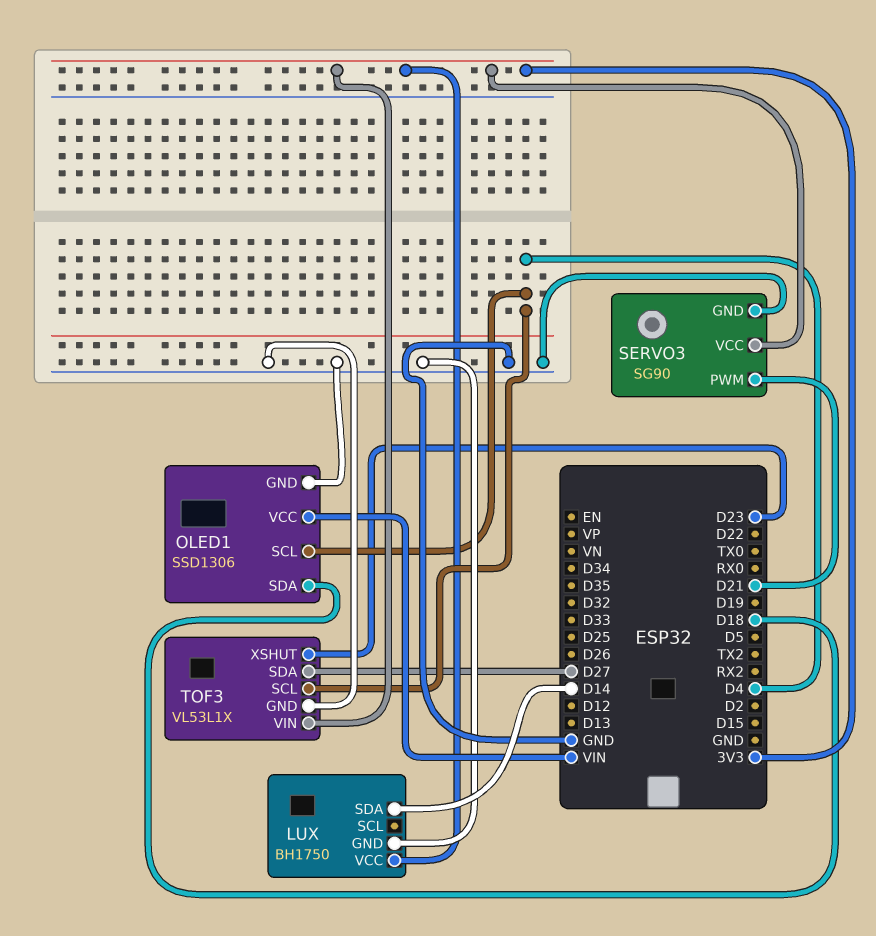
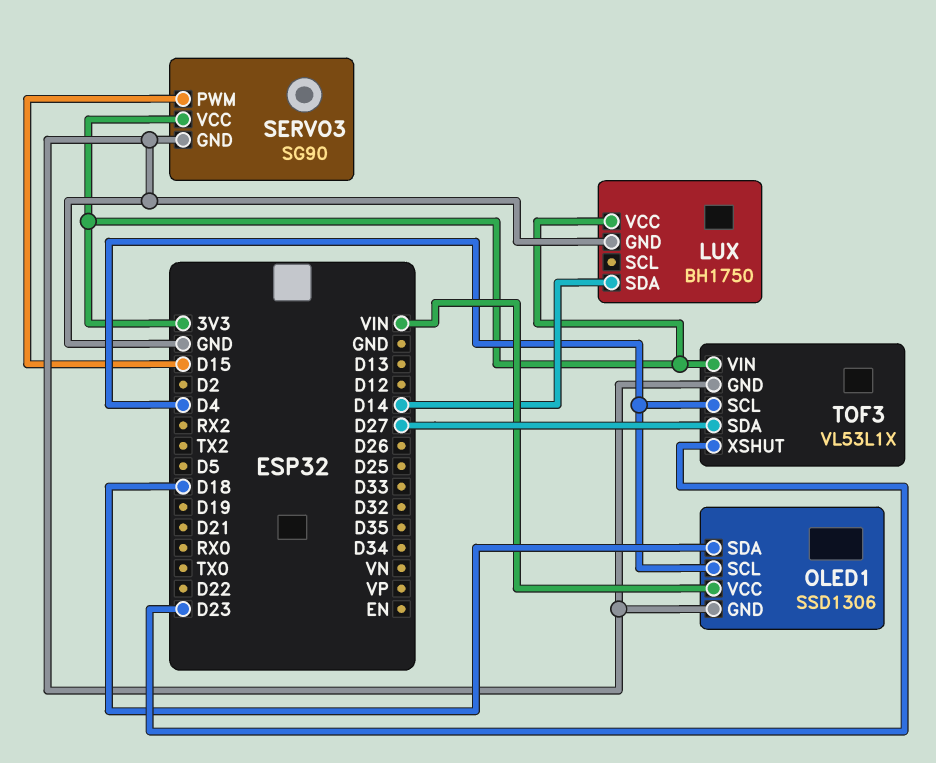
SERVO3 pin PWM: D21 -> D15

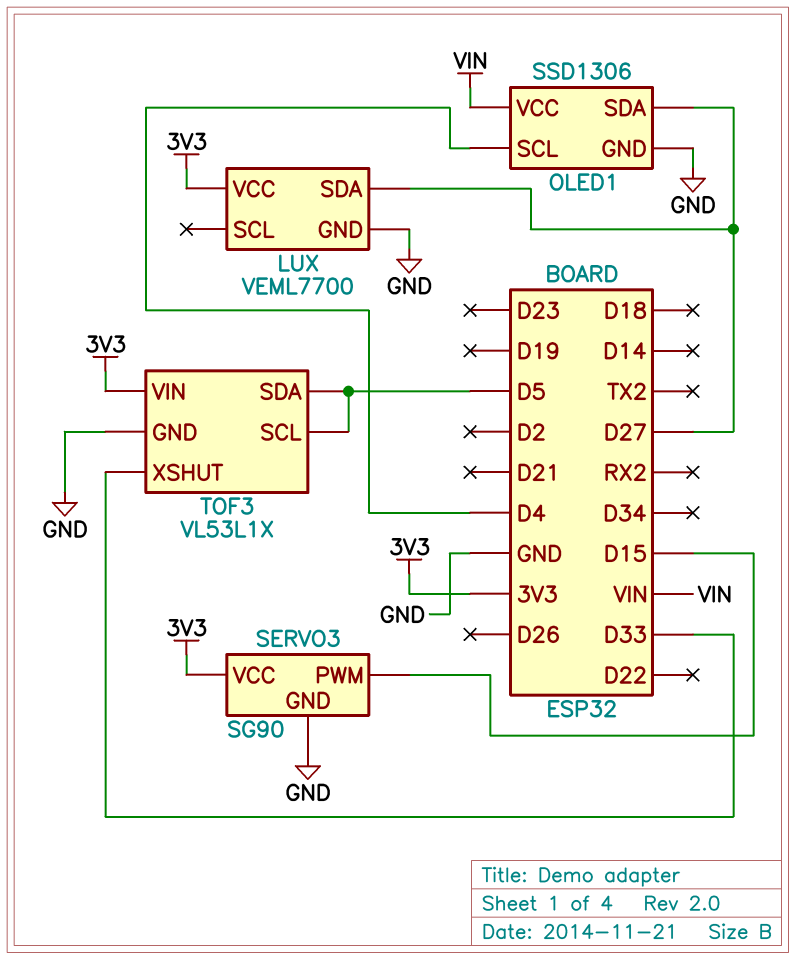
LUX: BH1750 -> VEML7700
LUX pin SDA: D14 -> D27
OLED1 pin SDA: D18 -> D27
TOF3 pin SCL: D4 -> D5
TOF3 pin SDA: D27 -> D5
TOF3 pin XSHUT: D23 -> D33

